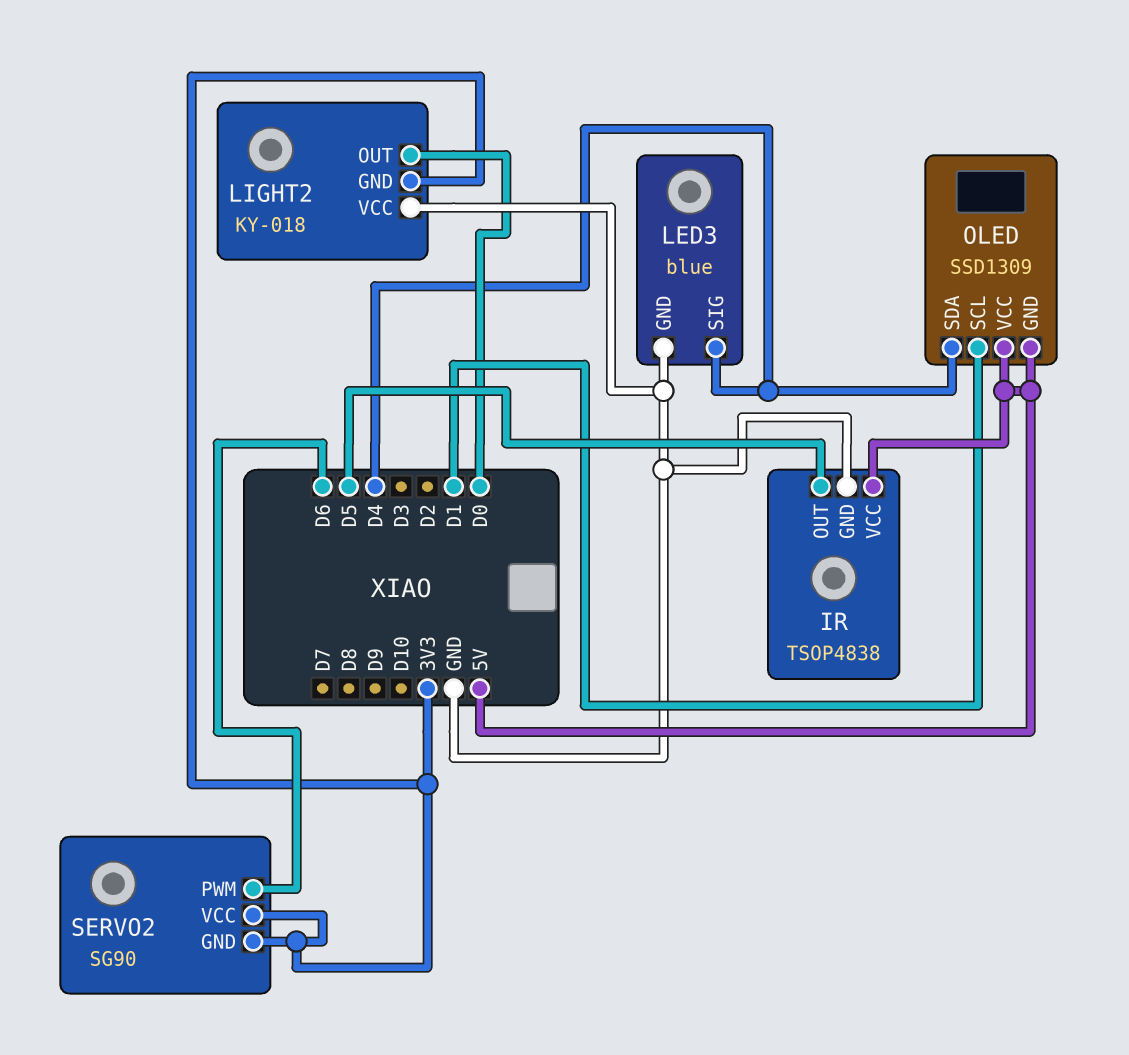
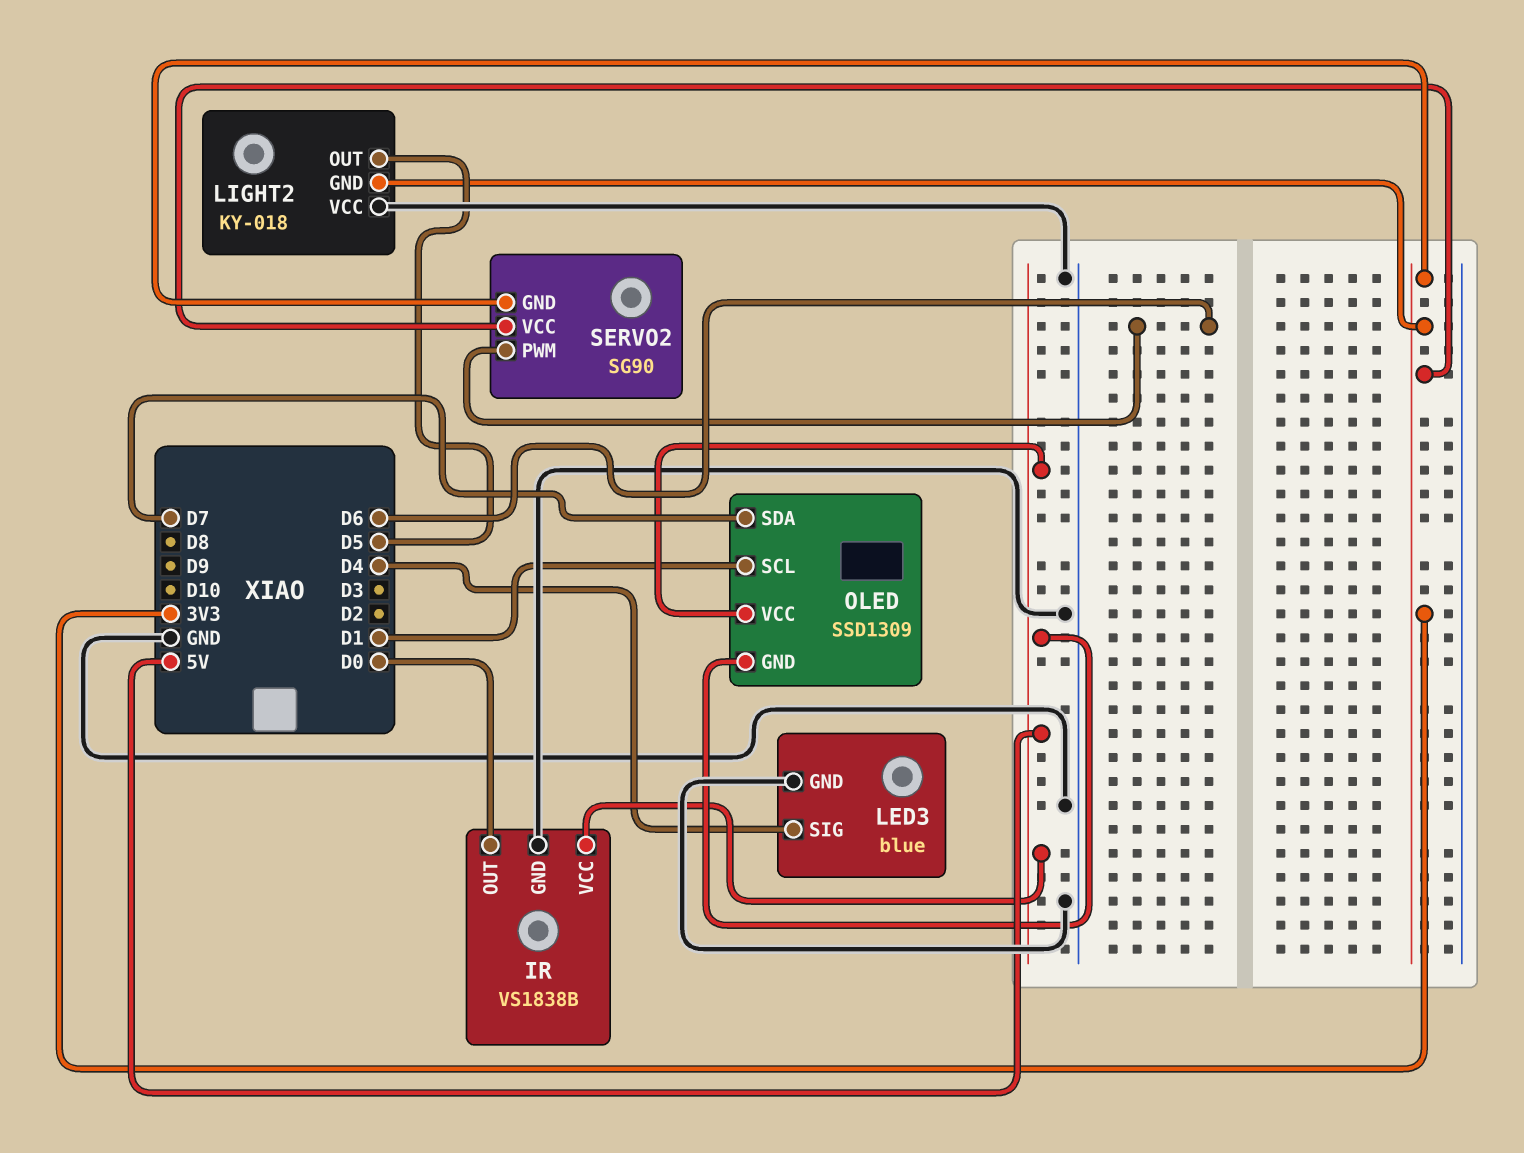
IR: TSOP4838 -> VS1838B
IR pin OUT: D5 -> D0
LIGHT2 pin OUT: D0 -> D5
OLED pin SDA: D4 -> D7

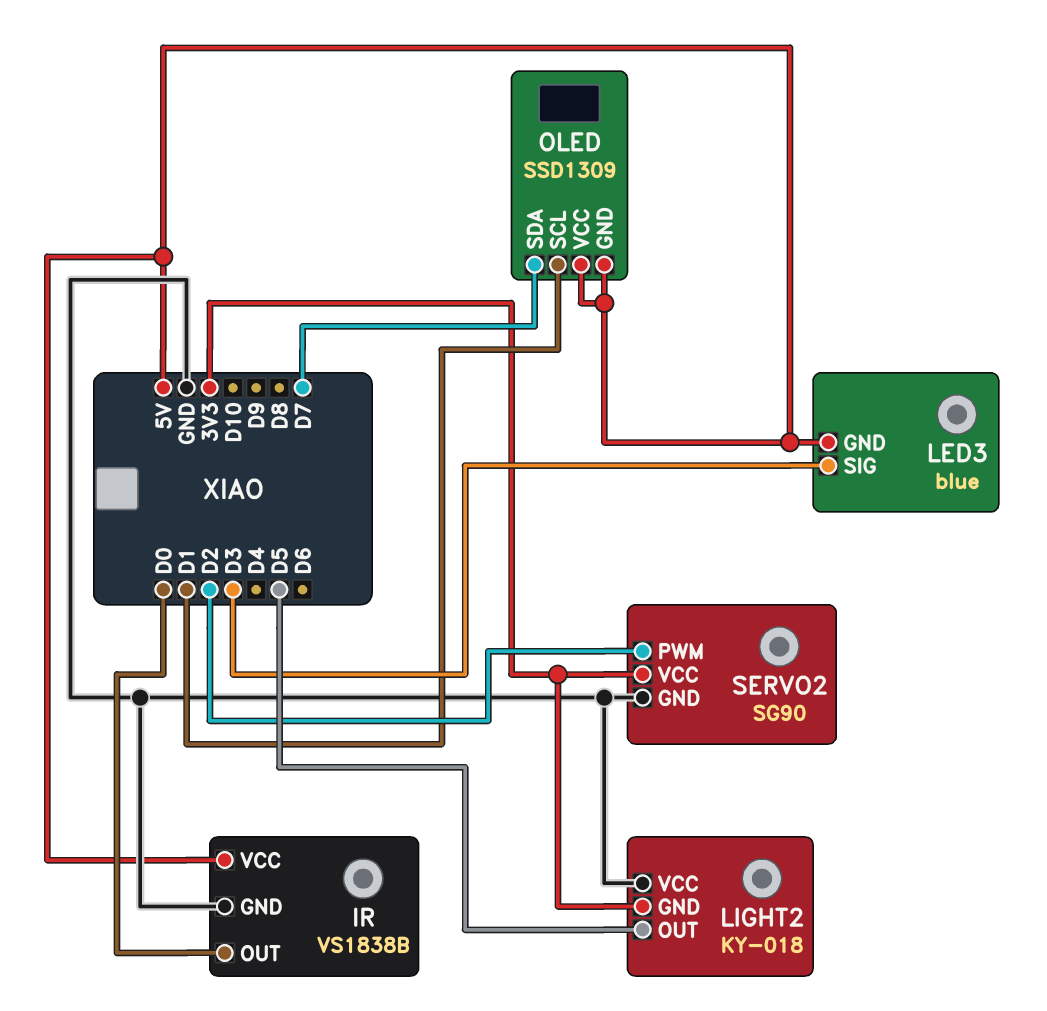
LED3 pin GND: GND -> 5V
LED3 pin SIG: D4 -> D3
SERVO2 pin GND: 3V3 -> GND
SERVO2 pin PWM: D6 -> D2

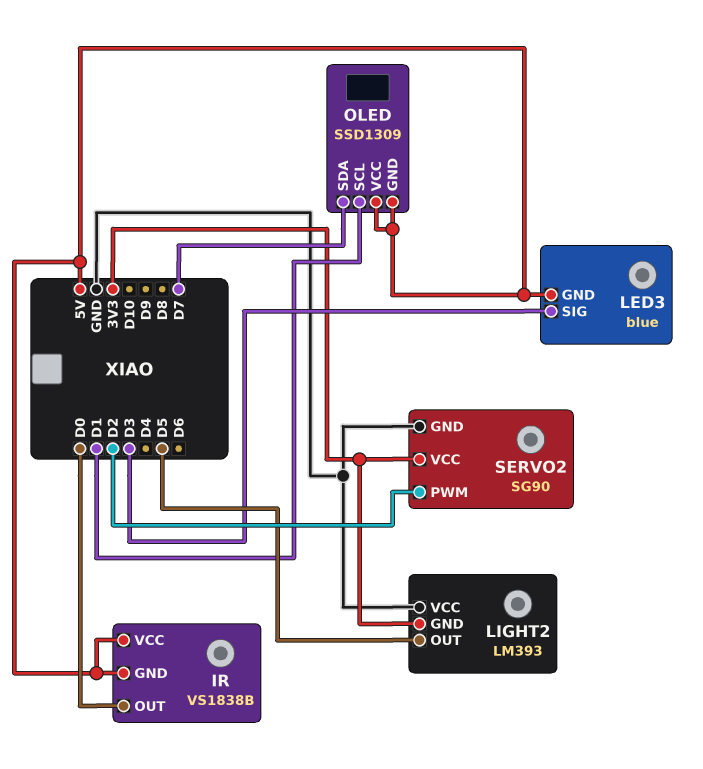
IR pin GND: GND -> 5V
LIGHT2: KY-018 -> LM393

